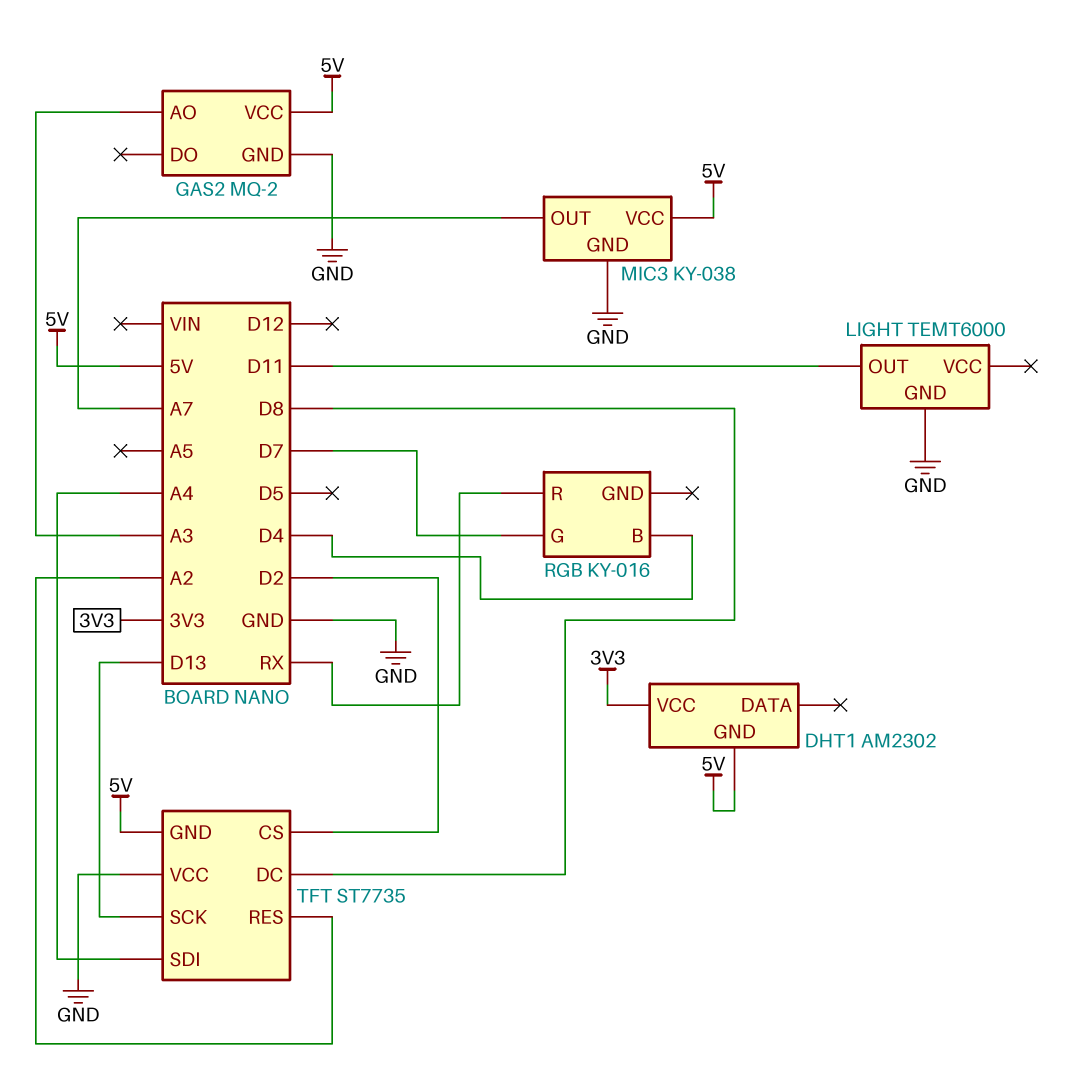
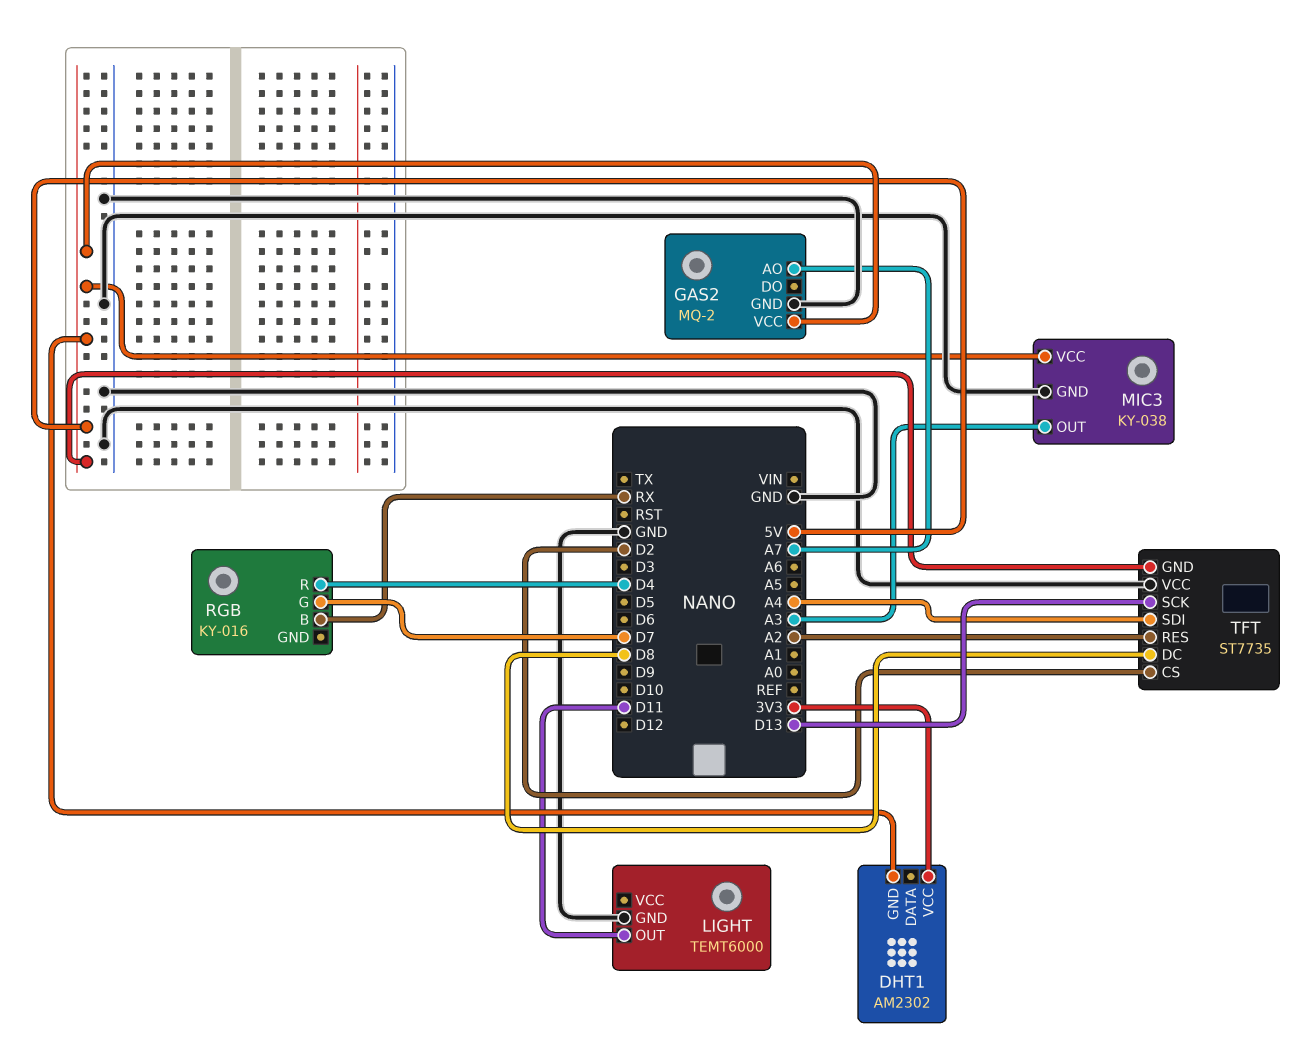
GAS2 pin AO: A3 -> A7
MIC3 pin OUT: A7 -> A3
RGB pin B: D4 -> RX
RGB pin R: RX -> D4

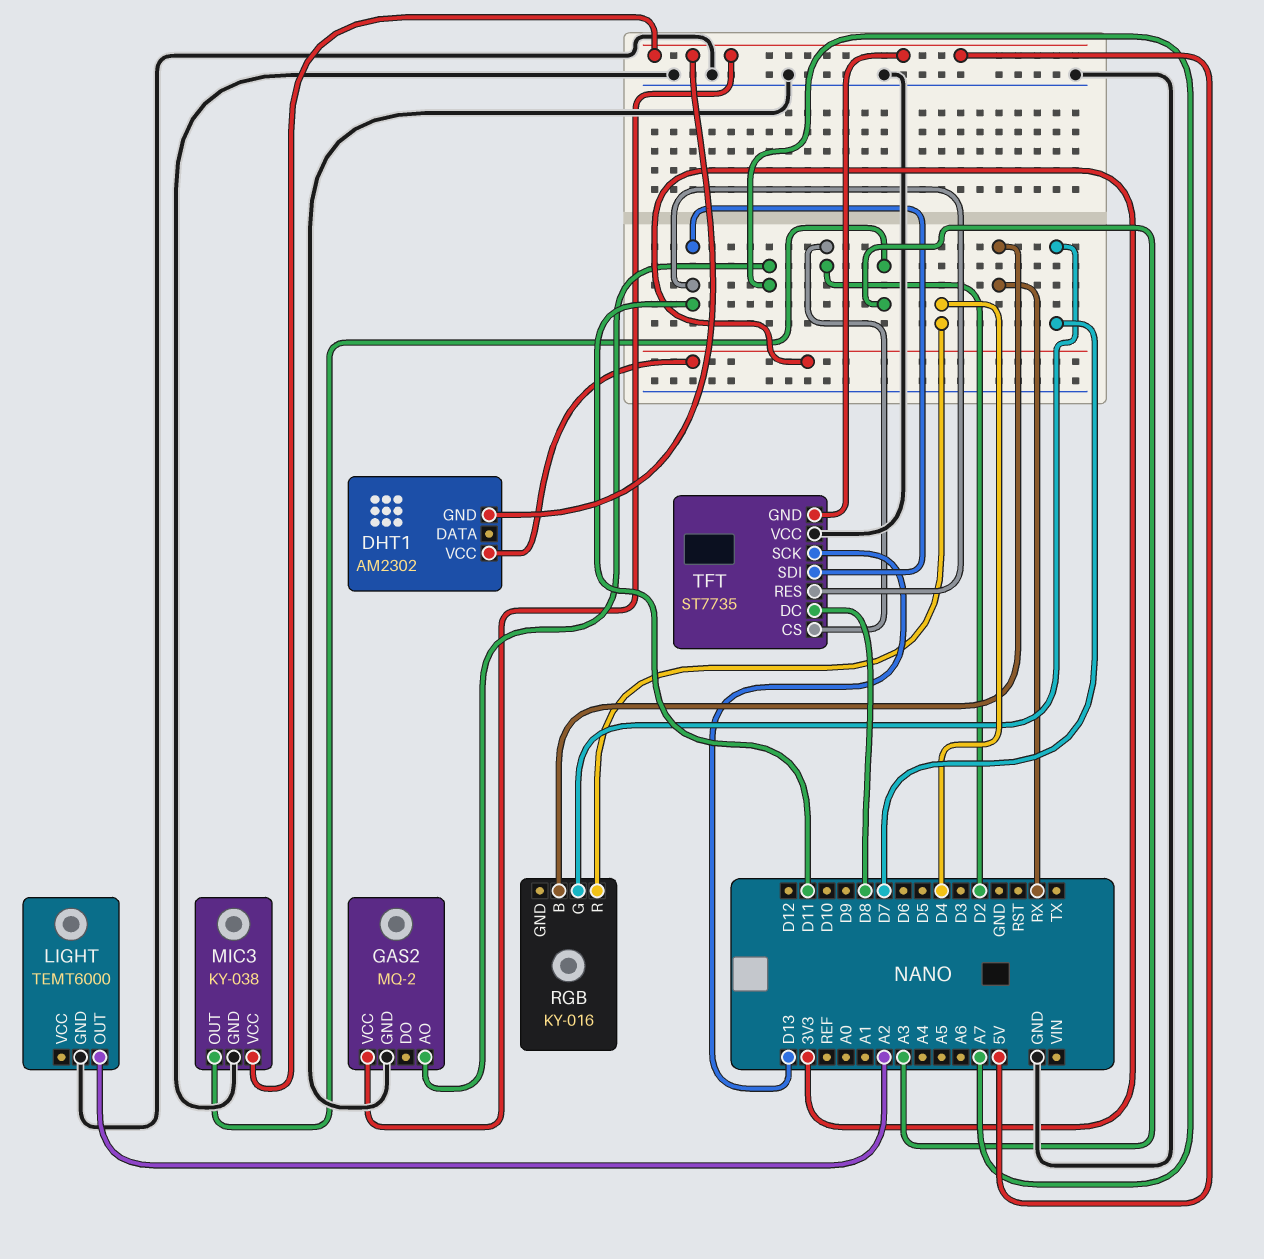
LIGHT pin OUT: D11 -> A2
TFT pin RES: A2 -> D11
TFT pin SDI: A4 -> D11

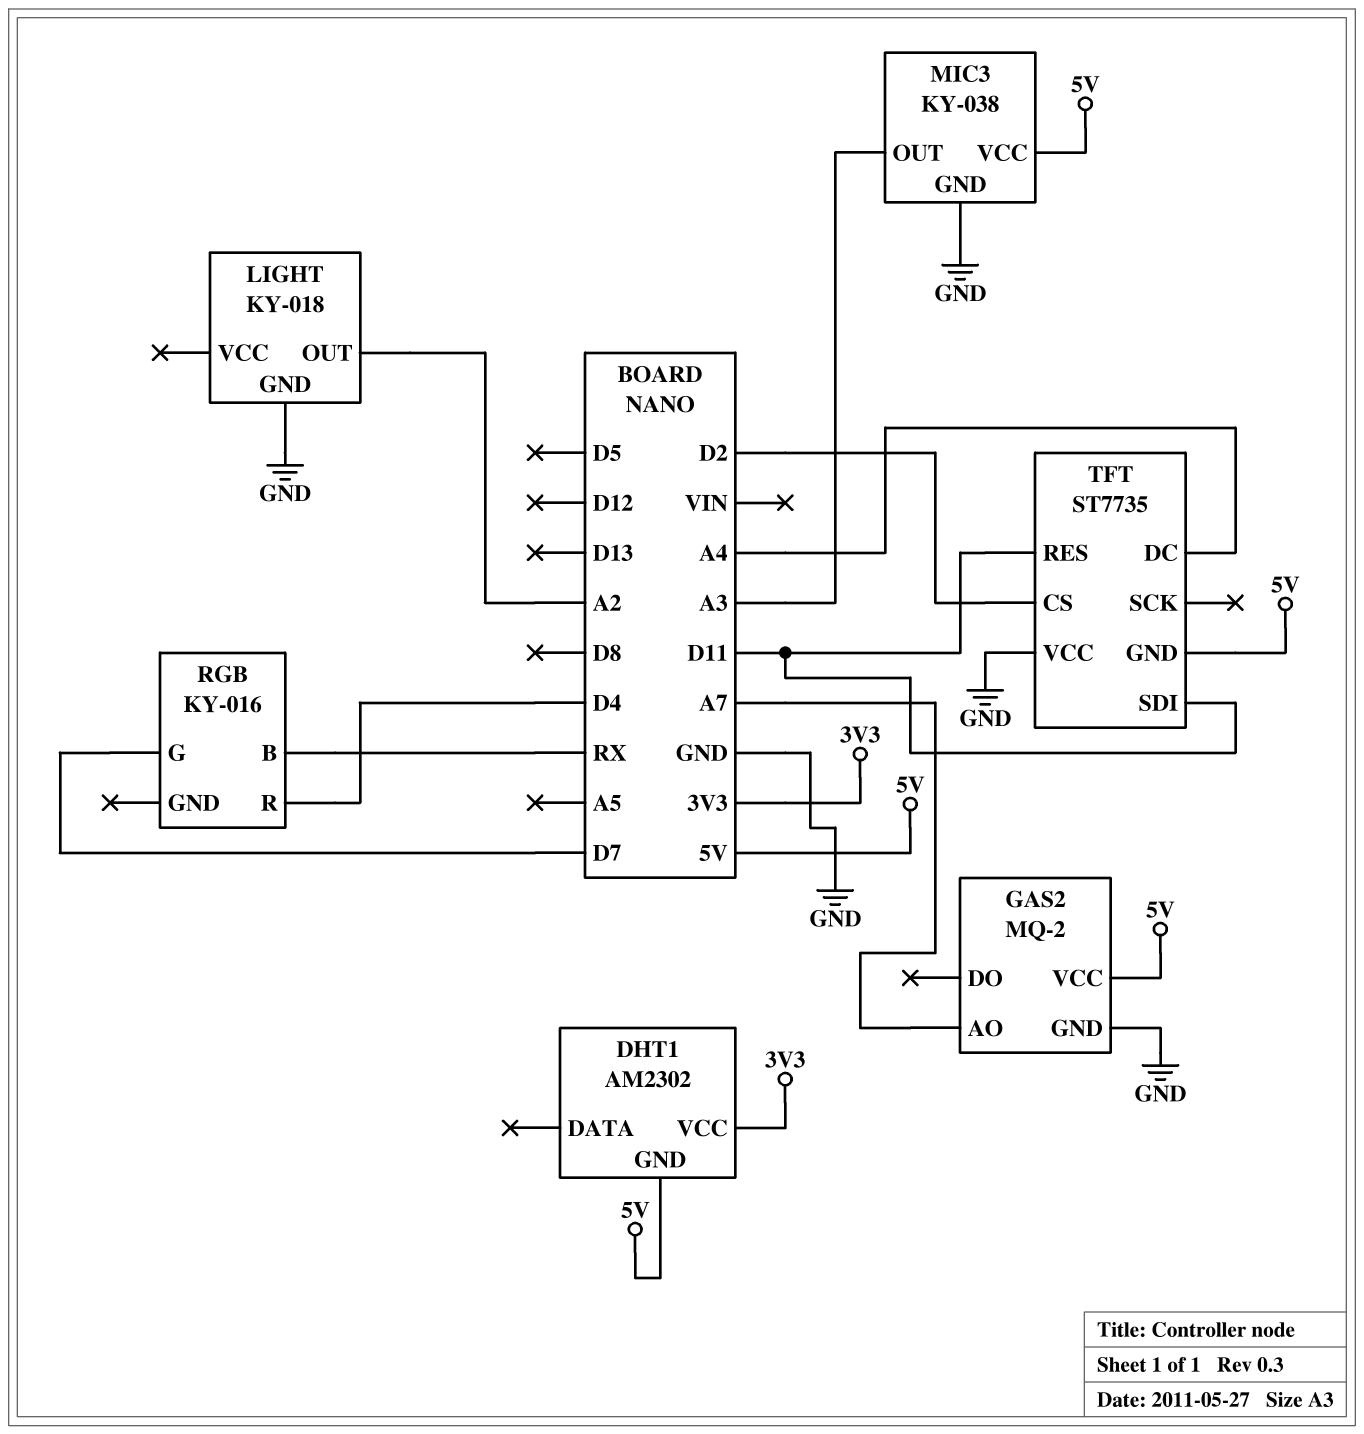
LIGHT: TEMT6000 -> KY-018
TFT pin DC: D8 -> A4
TFT pin SCK: D13 -> none

